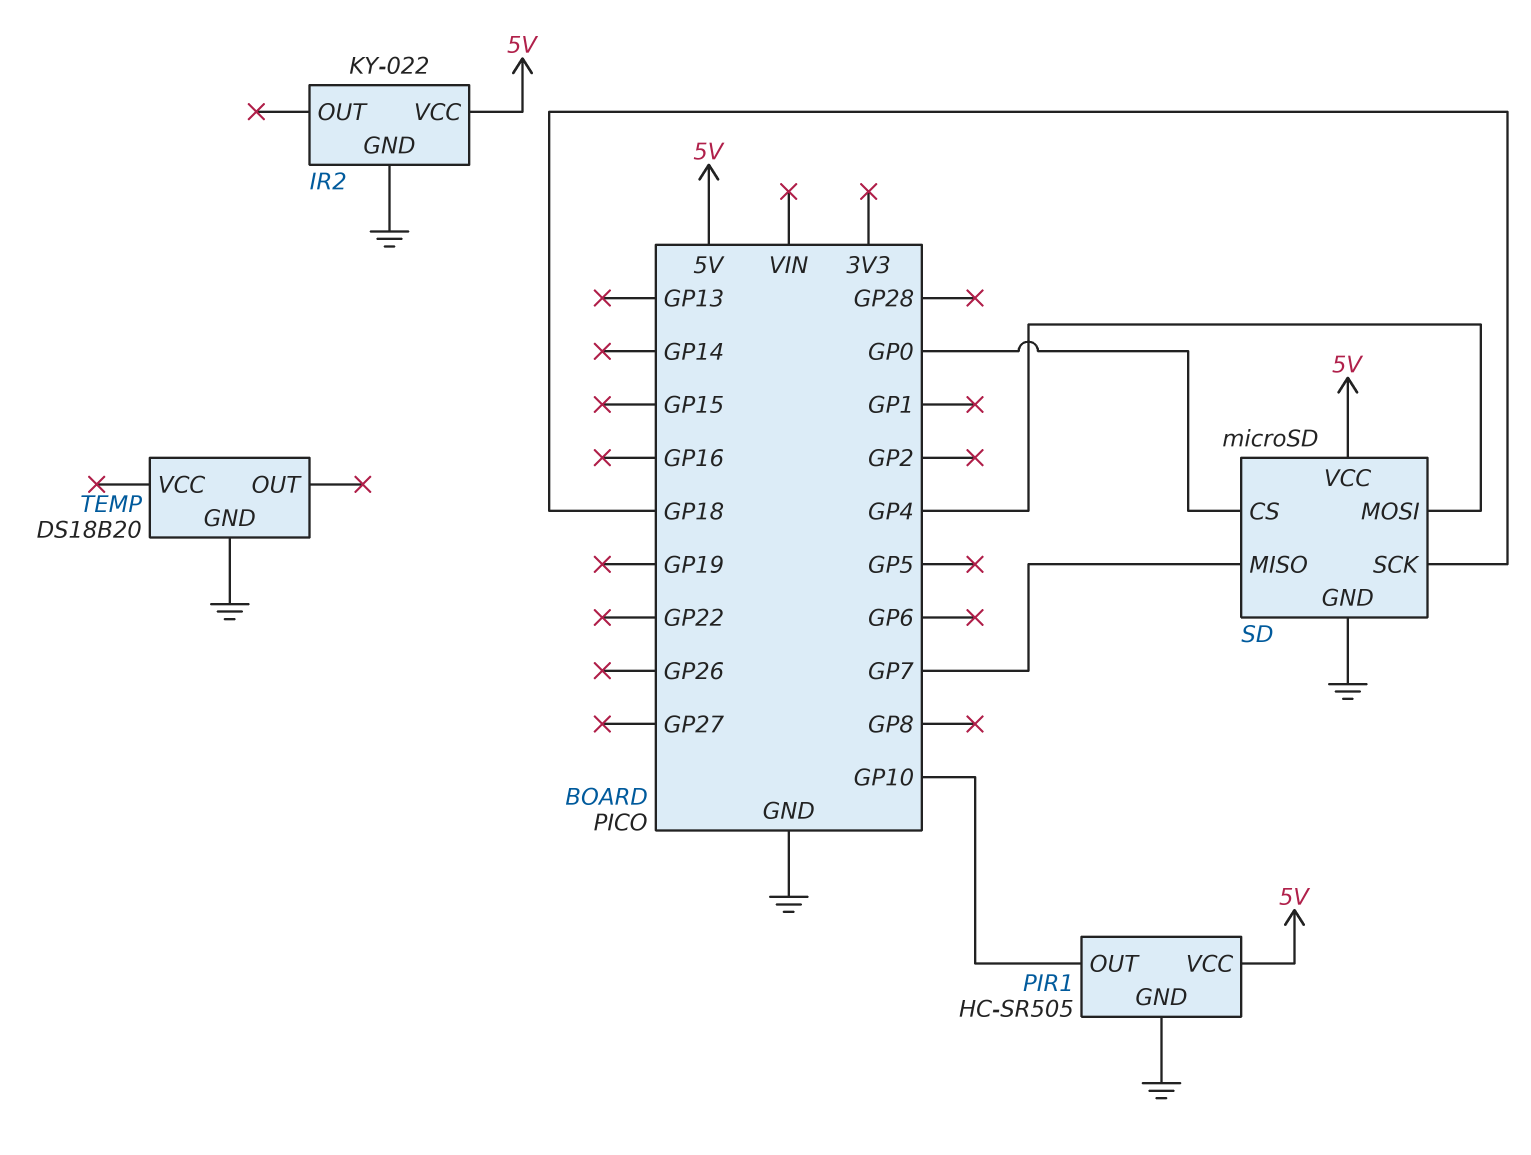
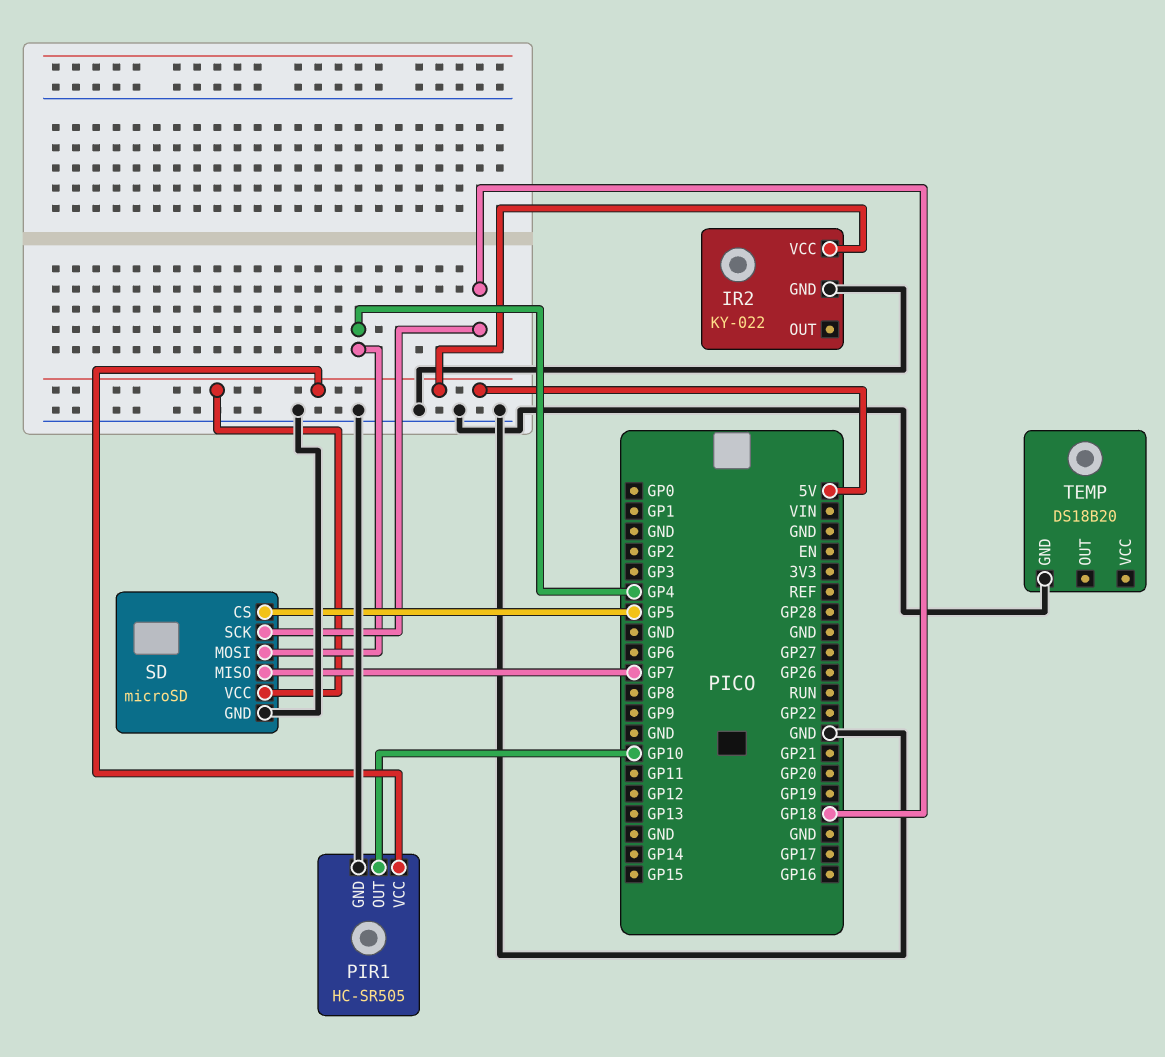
SD pin CS: GP0 -> GP5

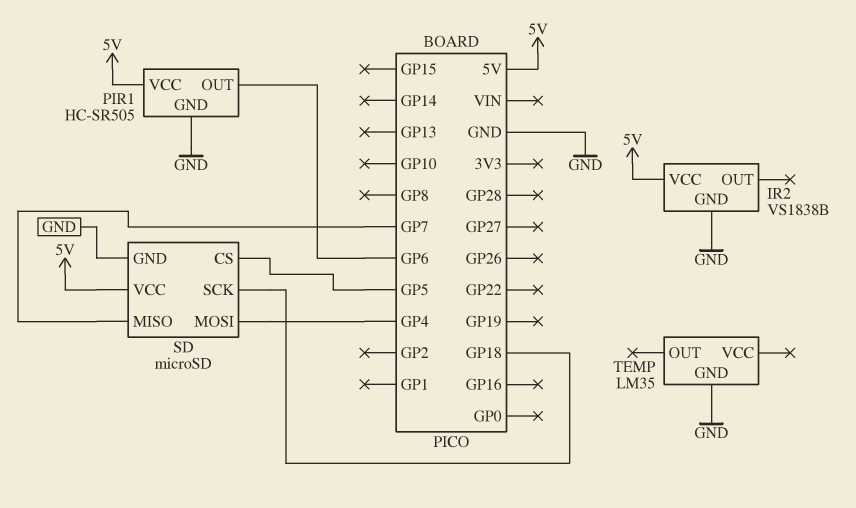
IR2: KY-022 -> VS1838B
PIR1 pin OUT: GP10 -> GP6
TEMP: DS18B20 -> LM35

